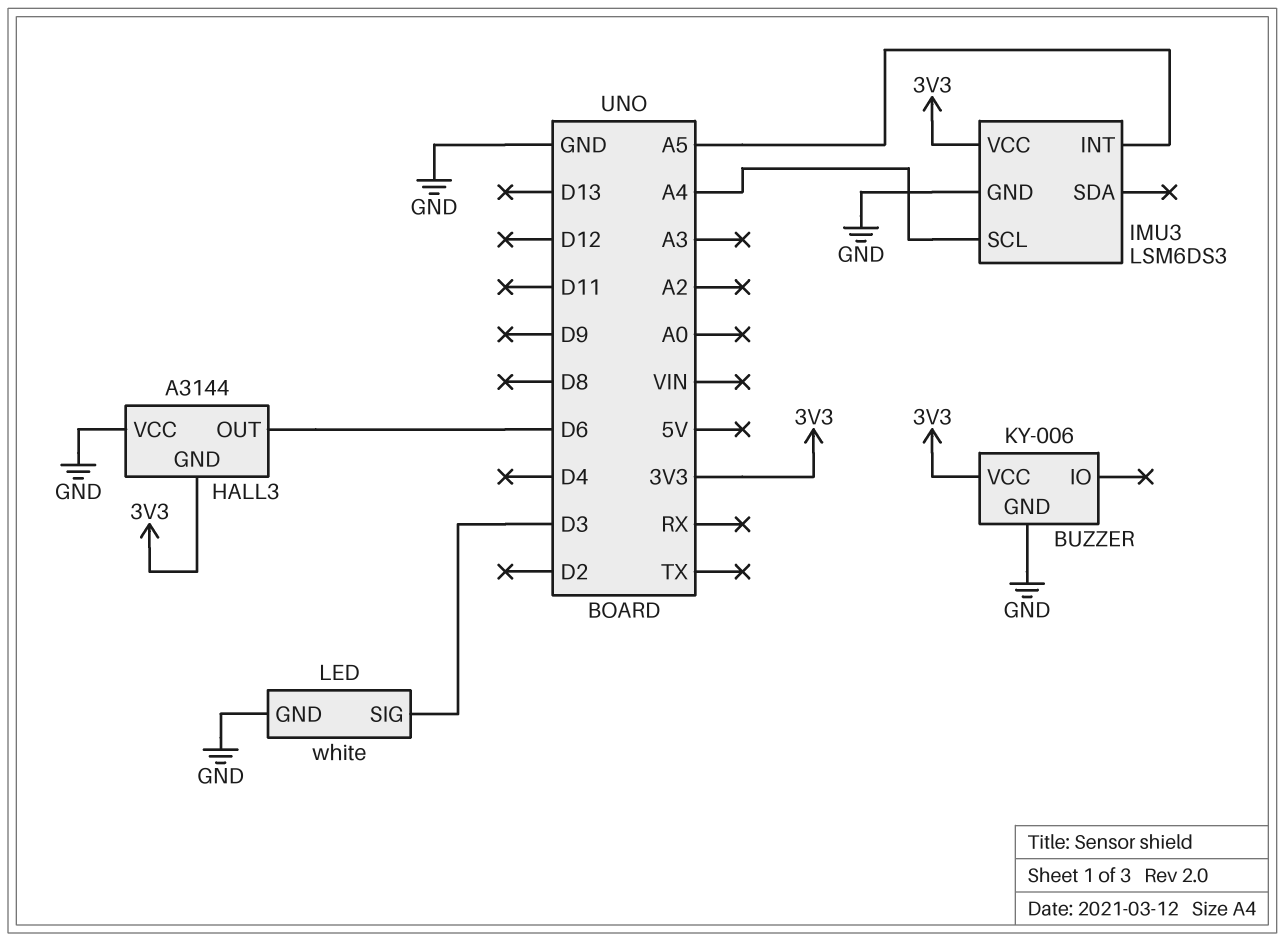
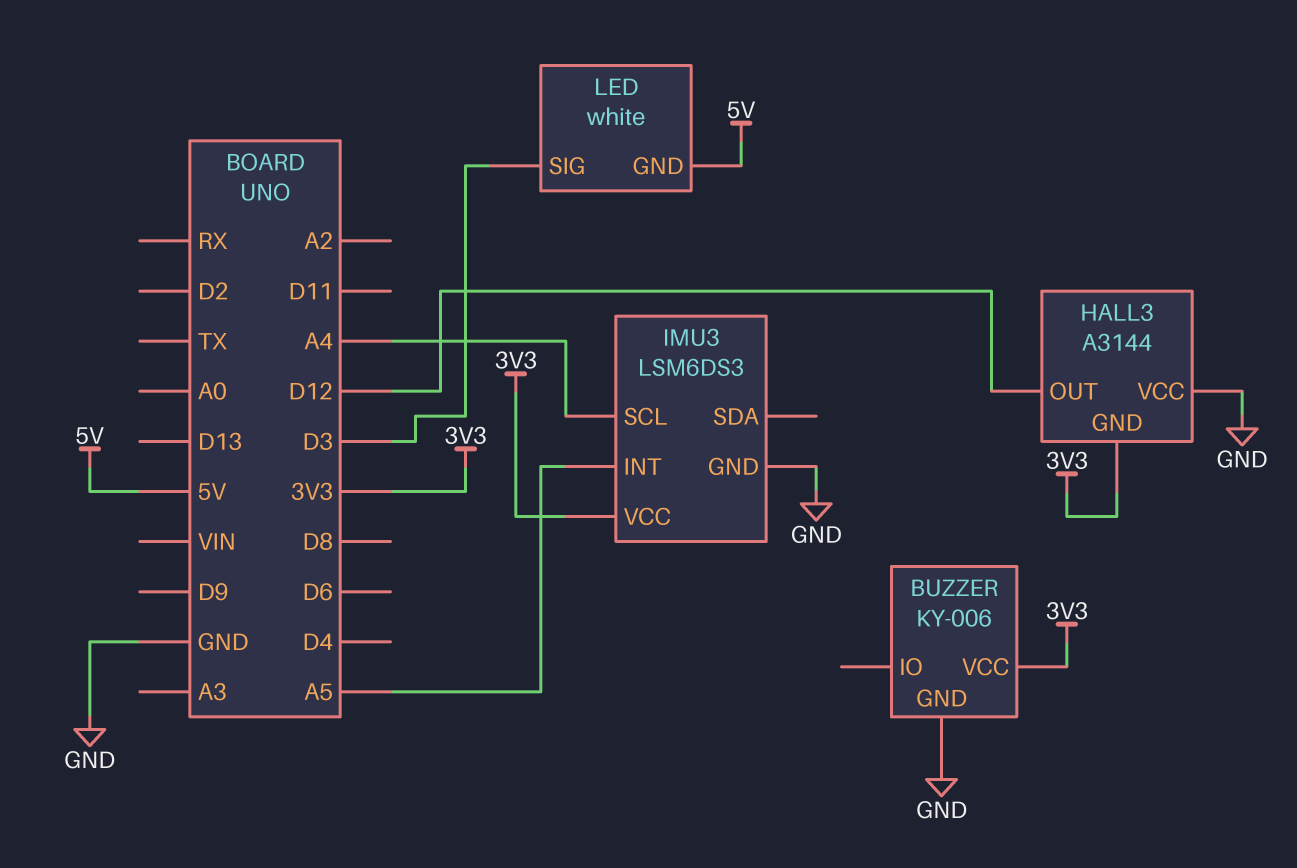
HALL3 pin OUT: D6 -> D12
LED pin GND: GND -> 5V

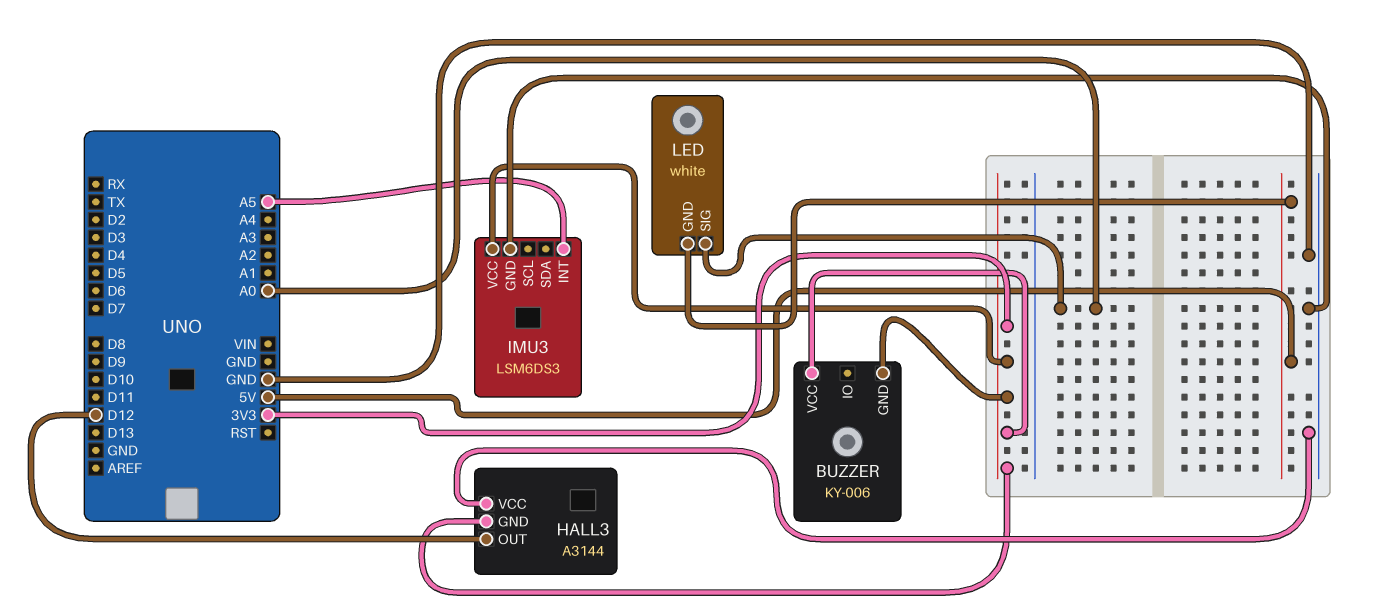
BUZZER pin GND: GND -> 3V3
IMU3 pin SCL: A4 -> none
LED pin SIG: D3 -> A0

